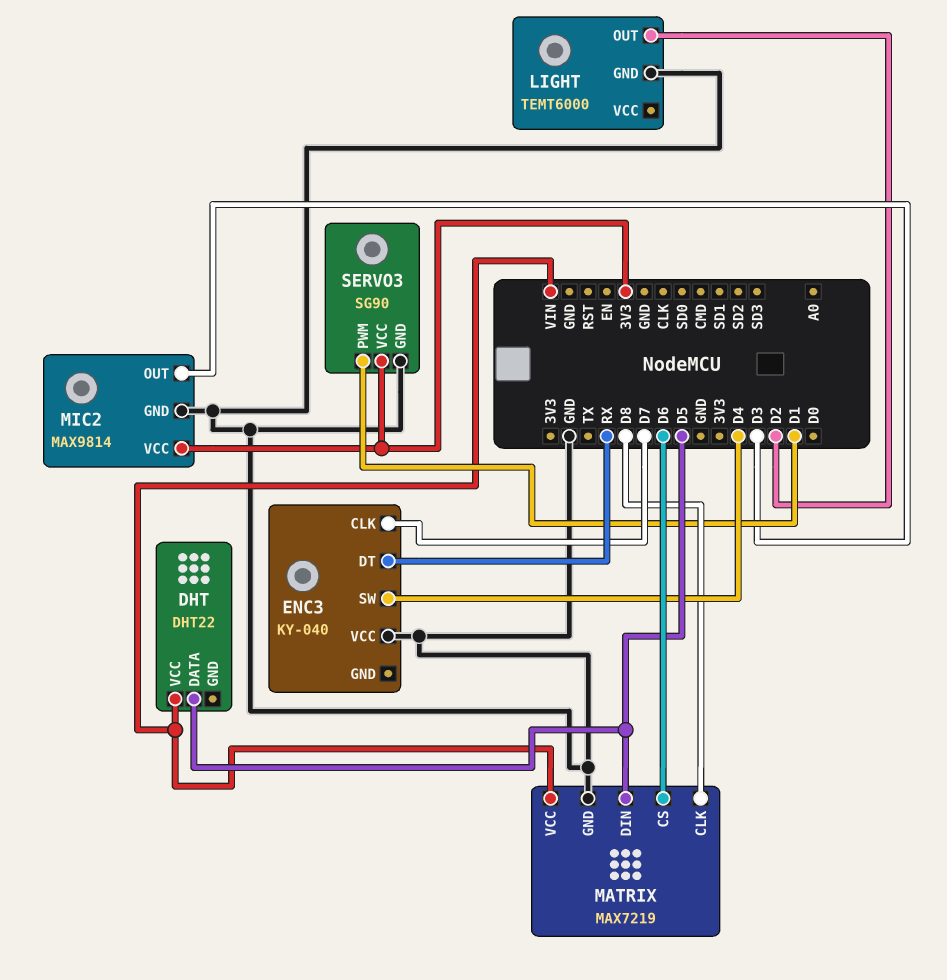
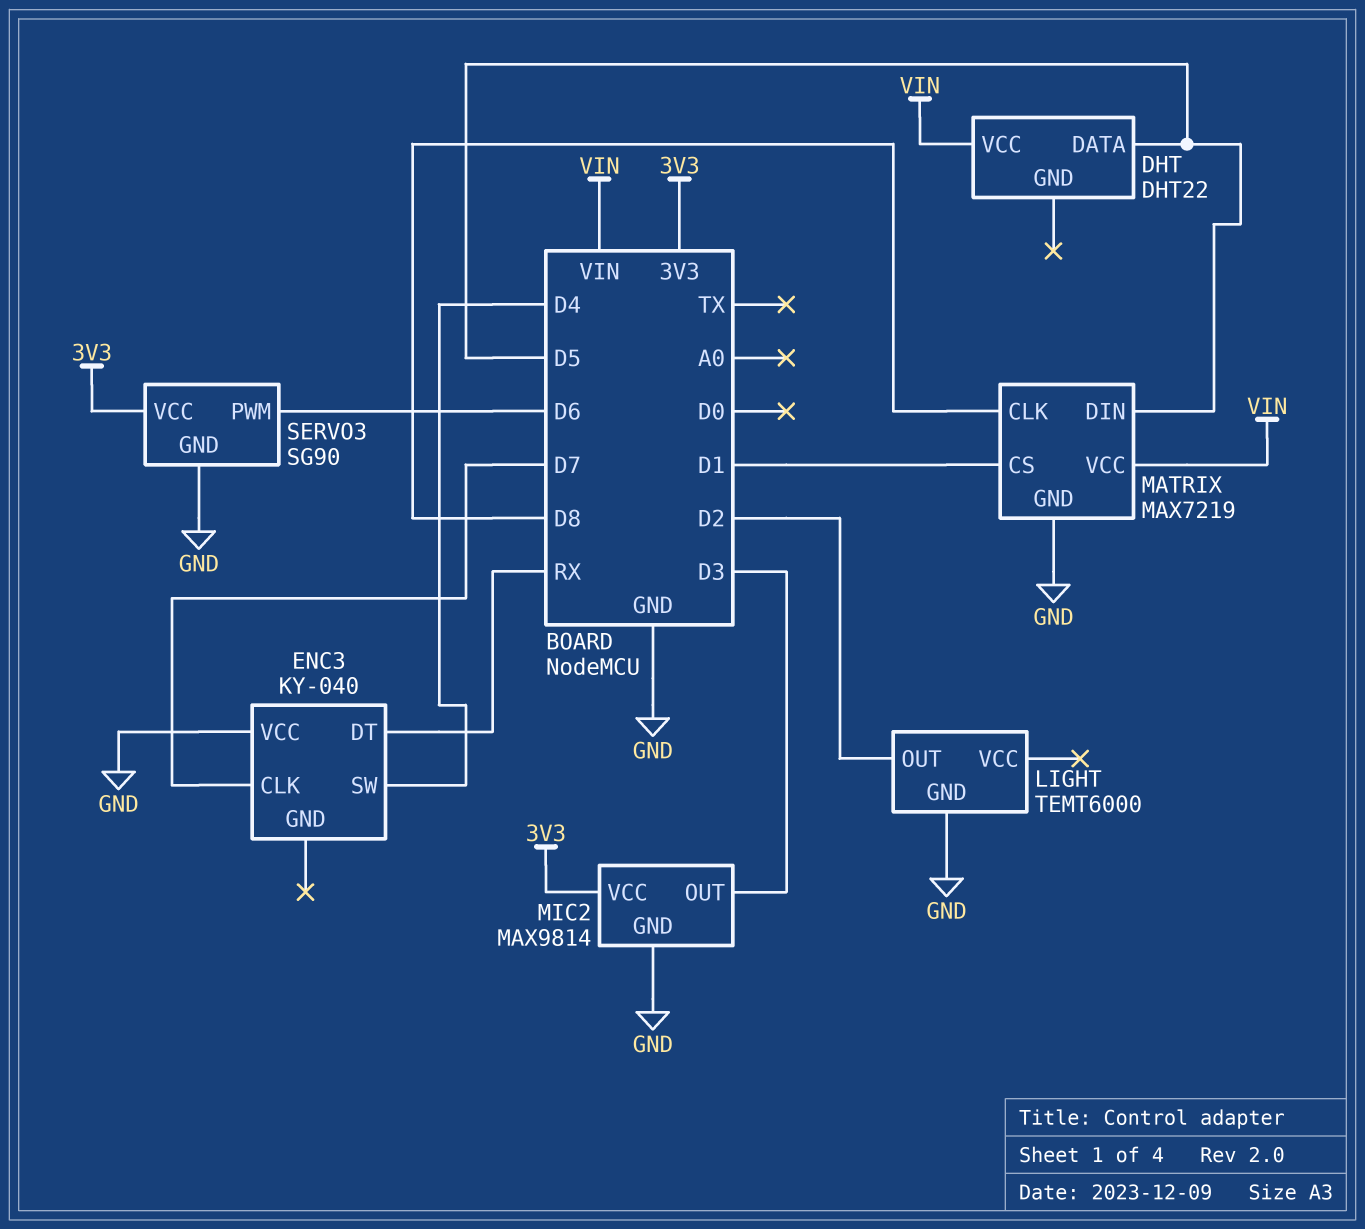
MATRIX pin CS: D6 -> D1
SERVO3 pin PWM: D1 -> D6

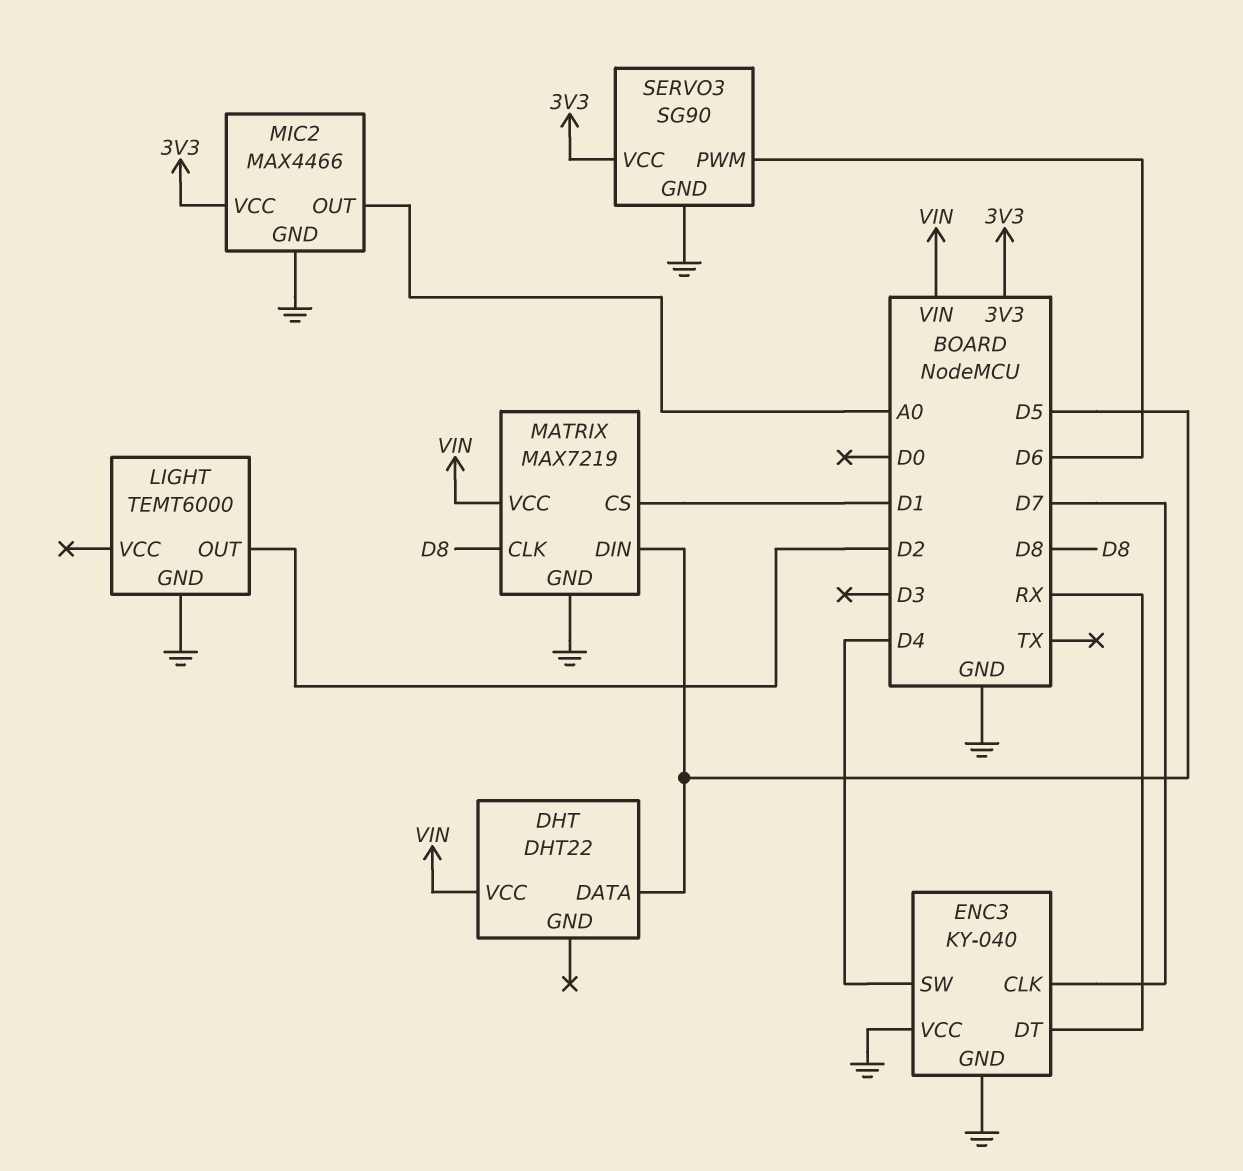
ENC3 pin GND: none -> GND
MIC2: MAX9814 -> MAX4466
MIC2 pin OUT: D3 -> A0

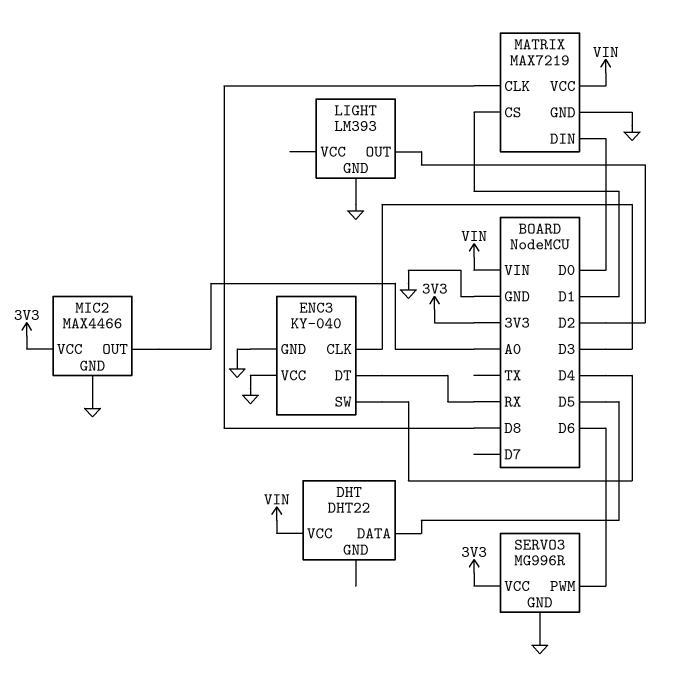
ENC3 pin CLK: D7 -> D3
LIGHT: TEMT6000 -> LM393
MATRIX pin DIN: D5 -> D0
SERVO3: SG90 -> MG996R

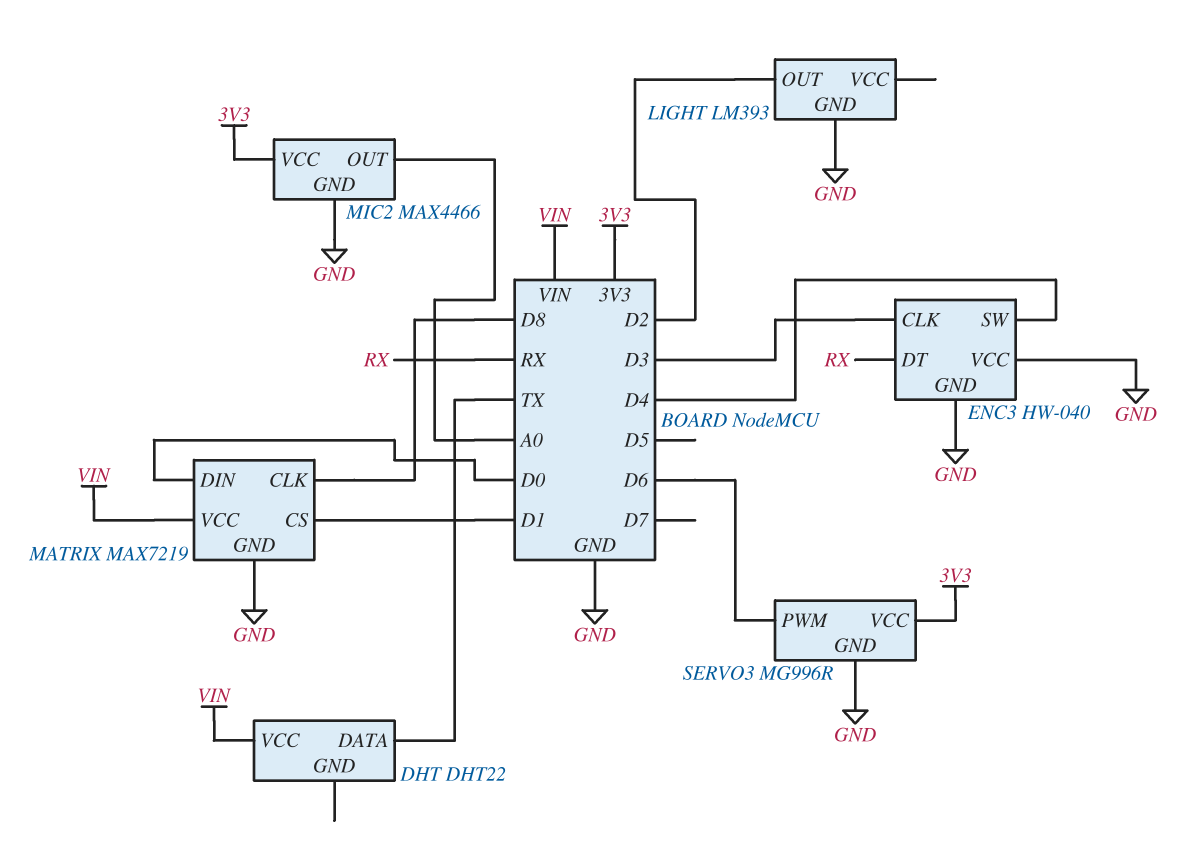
DHT pin DATA: D5 -> TX
ENC3: KY-040 -> HW-040

